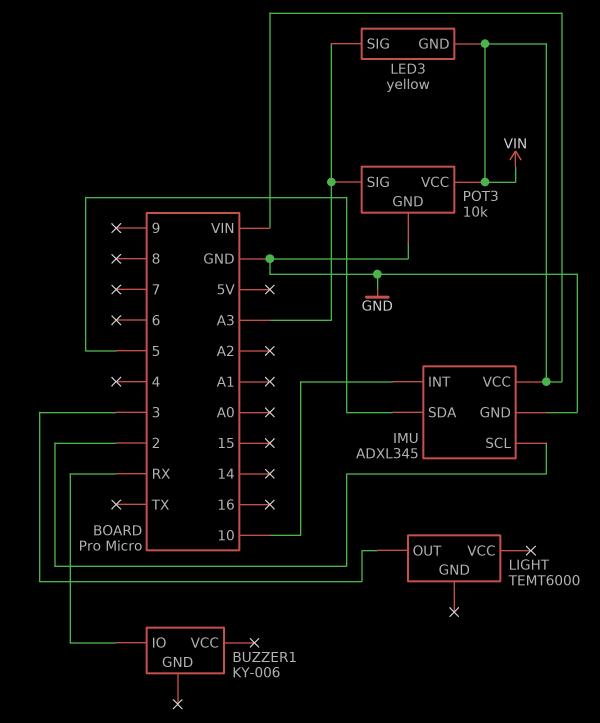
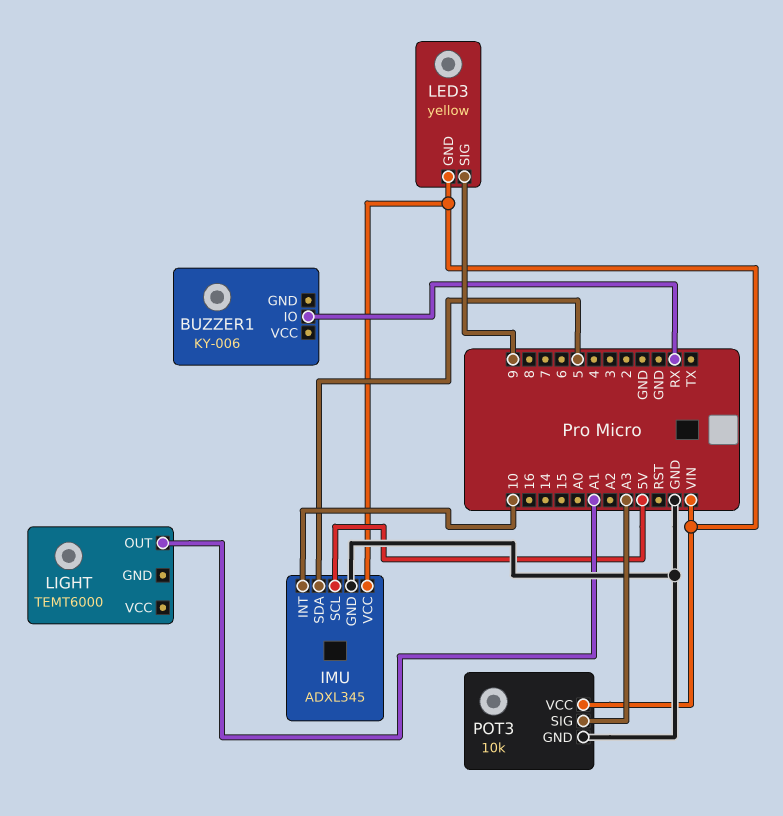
IMU pin SCL: 2 -> 5V
LED3 pin SIG: A3 -> 9
LIGHT pin OUT: 3 -> A1

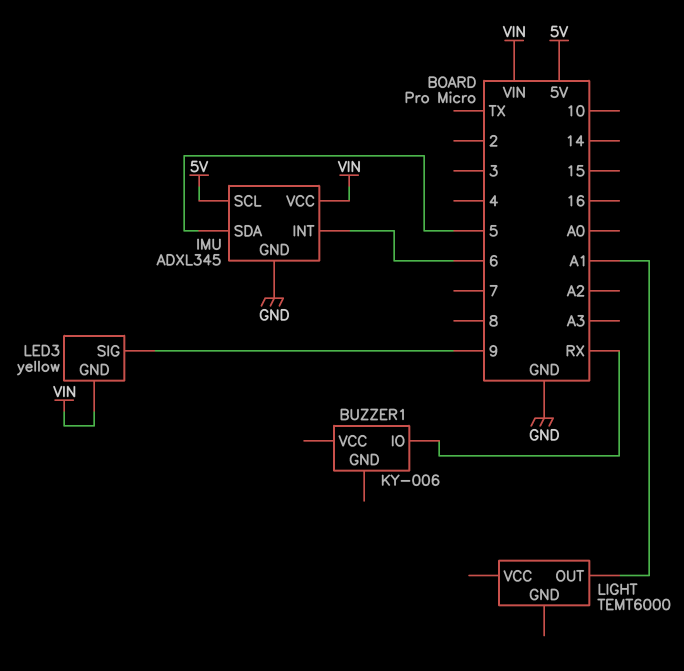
IMU pin INT: 10 -> 6
POT3: 10k -> none
POT3 pin GND: GND -> none
POT3 pin SIG: A3 -> none
POT3 pin VCC: VIN -> none

